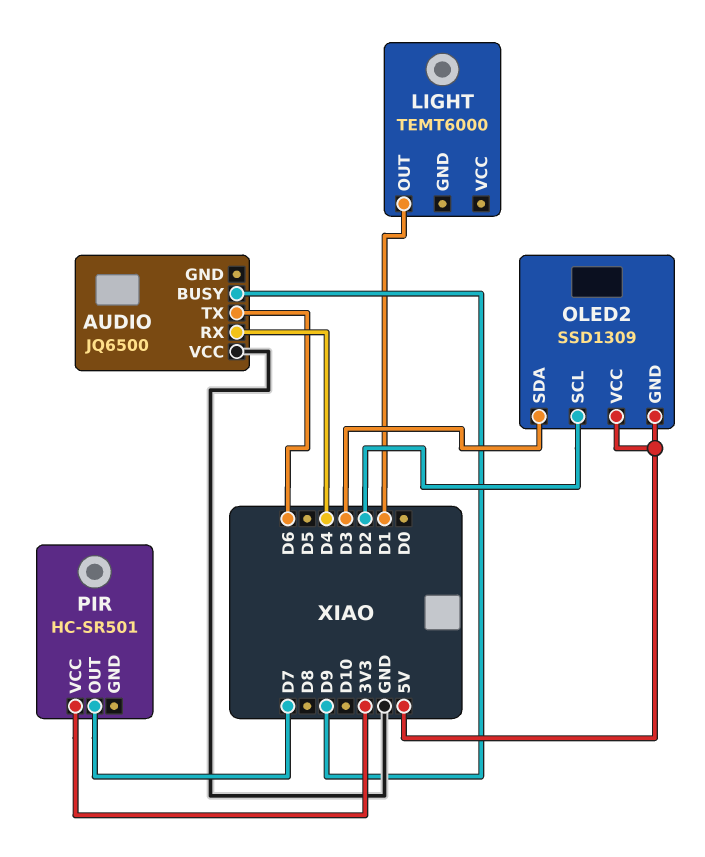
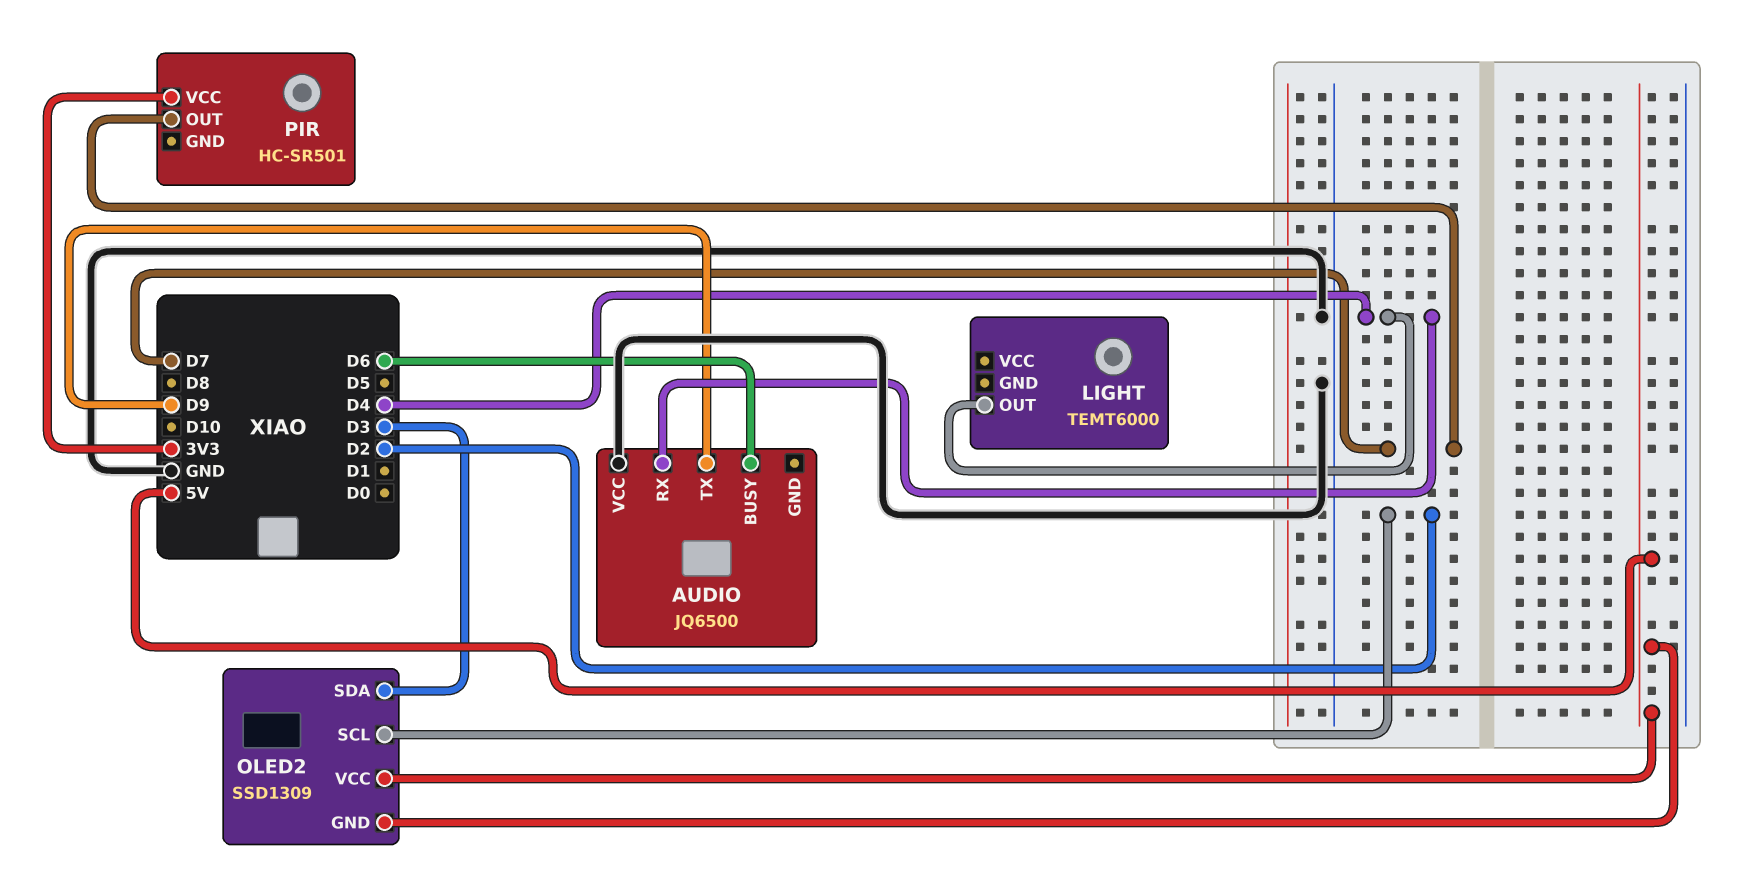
AUDIO pin BUSY: D9 -> D6
AUDIO pin TX: D6 -> D9
LIGHT pin OUT: D1 -> D4

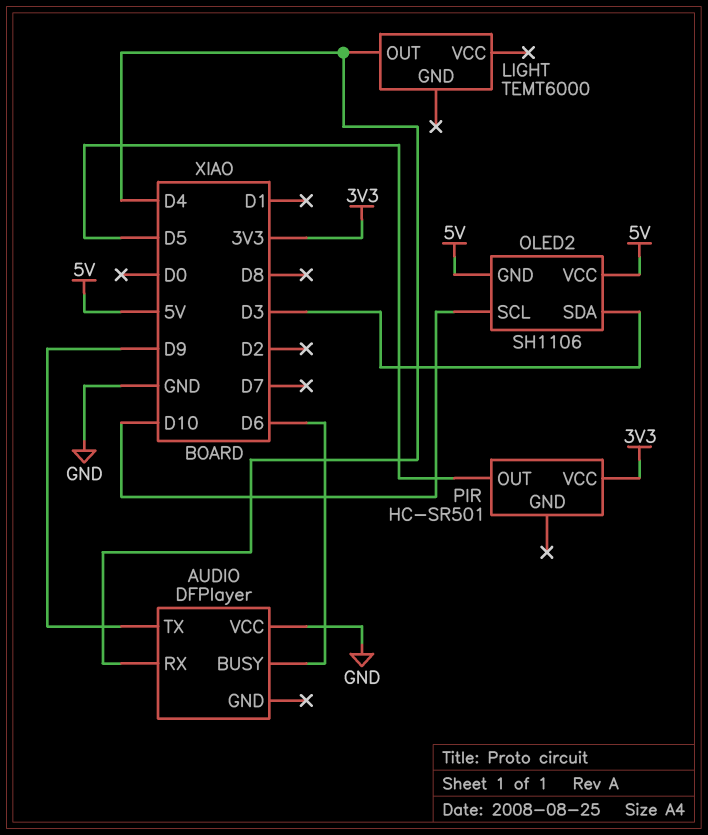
AUDIO: JQ6500 -> DFPlayer
OLED2: SSD1309 -> SH1106
OLED2 pin SCL: D2 -> D10
PIR pin OUT: D7 -> D5

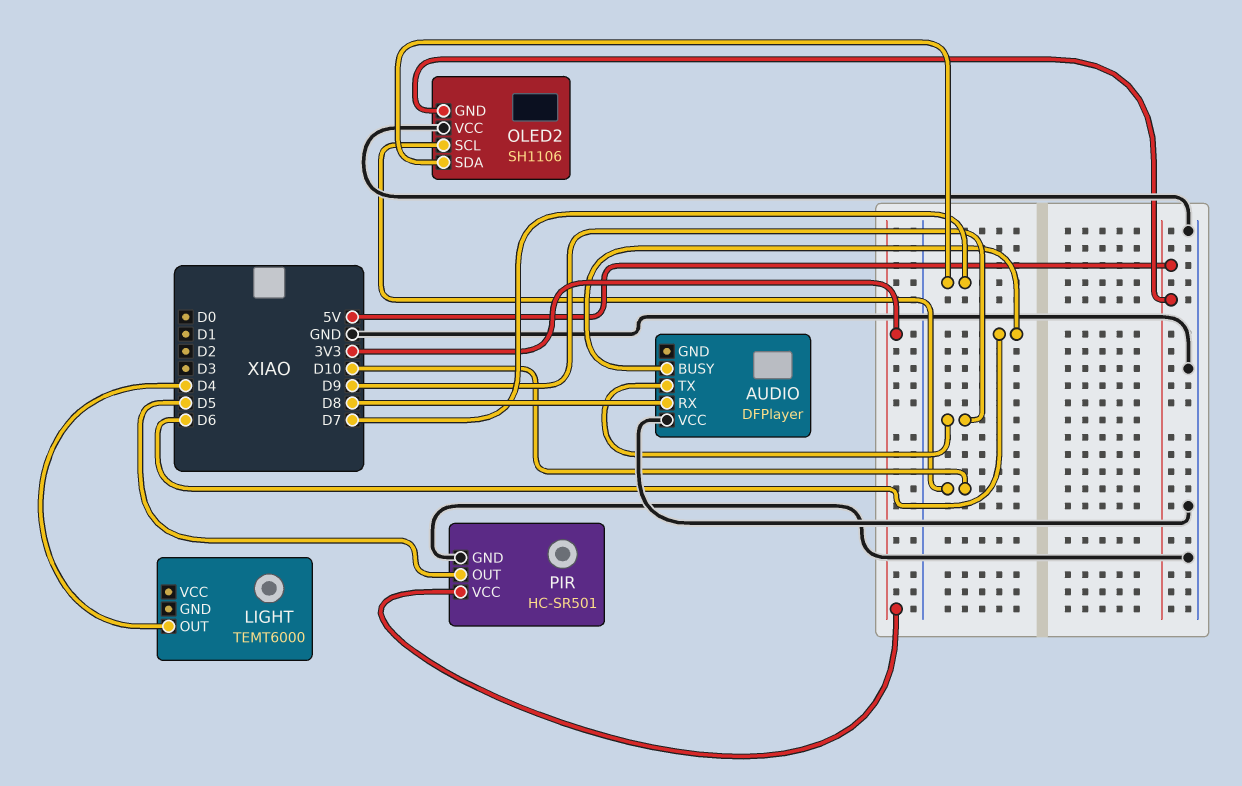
AUDIO pin RX: D4 -> D8
OLED2 pin SDA: D3 -> D7
OLED2 pin VCC: 5V -> GND
PIR pin GND: none -> GND

